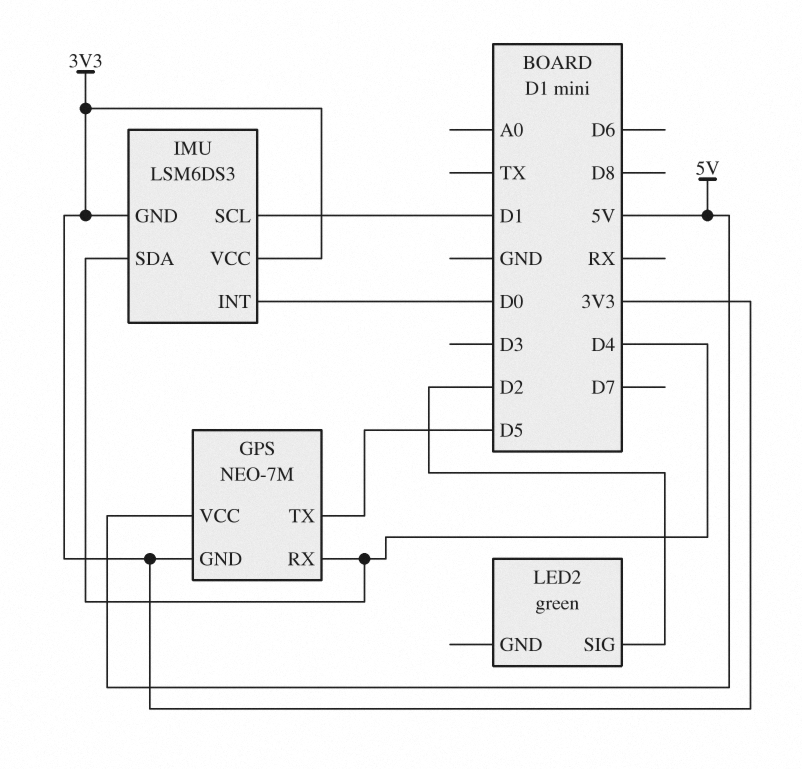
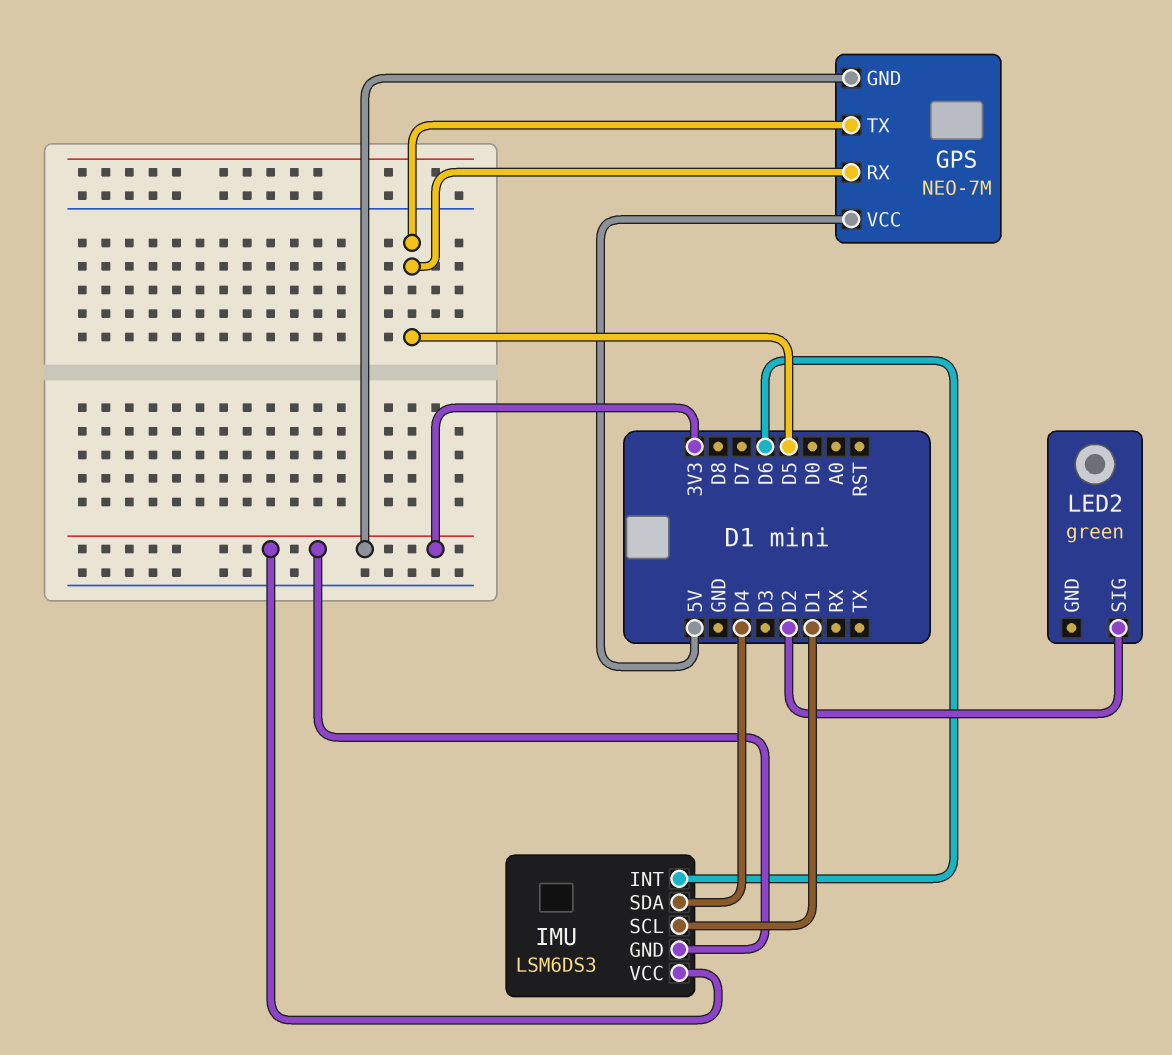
GPS pin RX: D4 -> D5
IMU pin INT: D0 -> D6

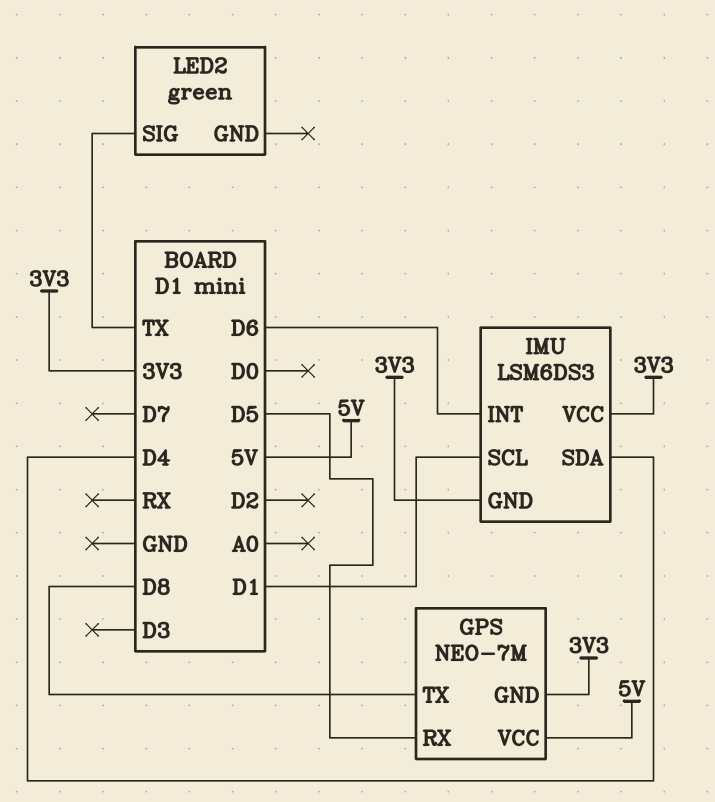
GPS pin TX: D5 -> D8
LED2 pin SIG: D2 -> TX

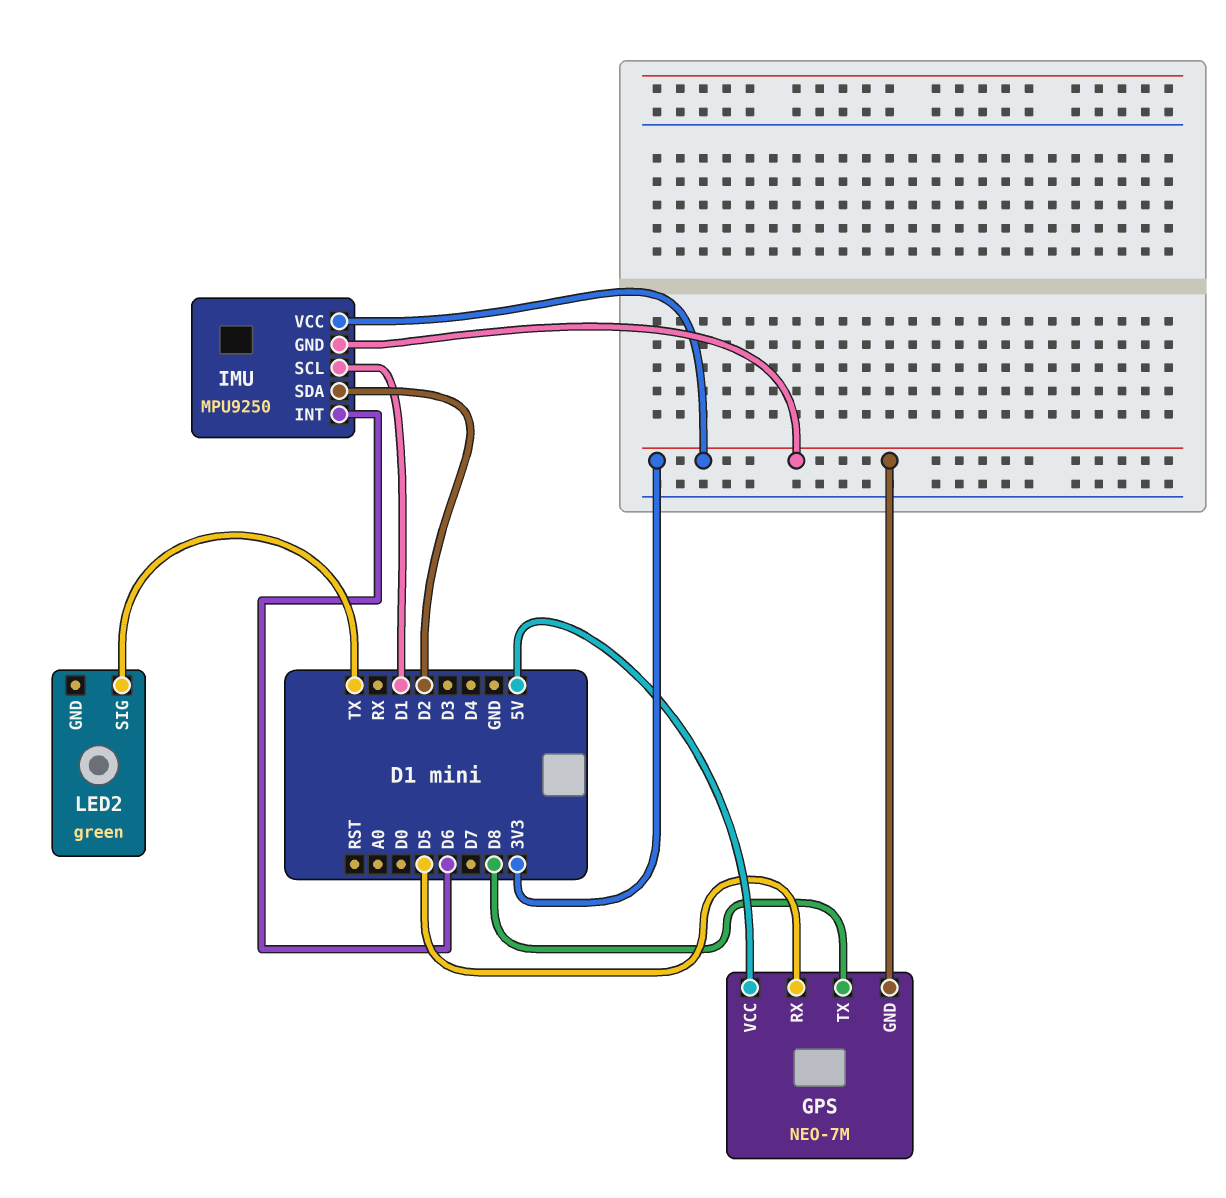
IMU: LSM6DS3 -> MPU9250
IMU pin SDA: D4 -> D2

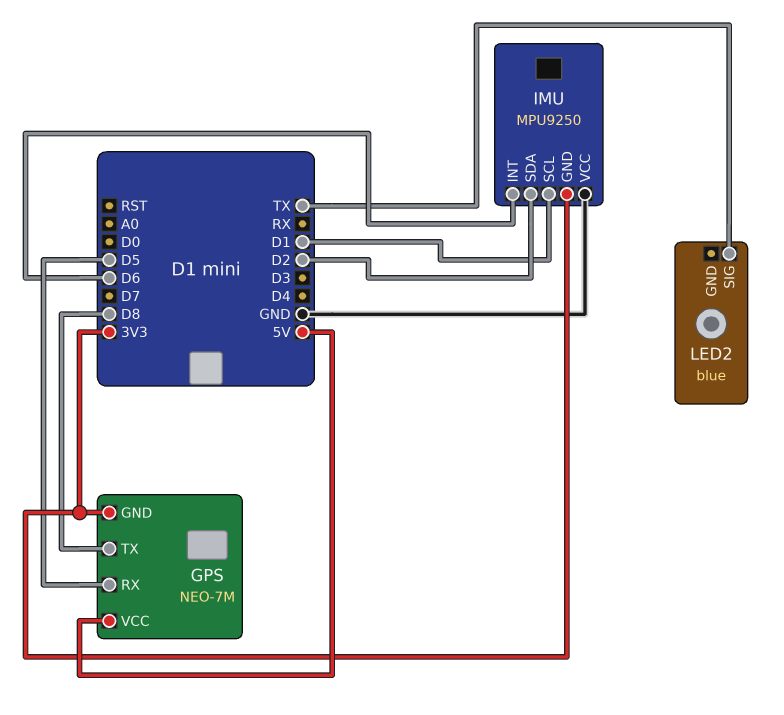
IMU pin VCC: 3V3 -> GND
LED2: green -> blue

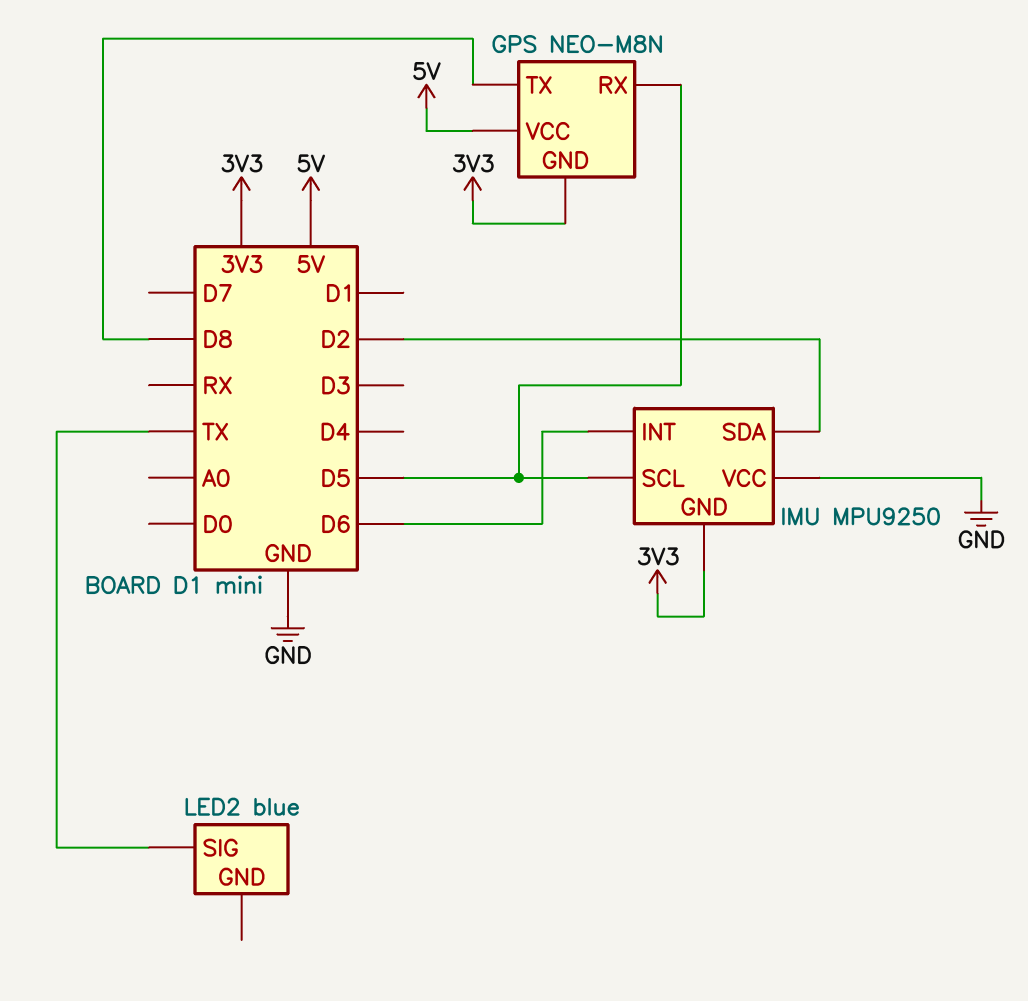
GPS: NEO-7M -> NEO-M8N
IMU pin SCL: D1 -> D5

